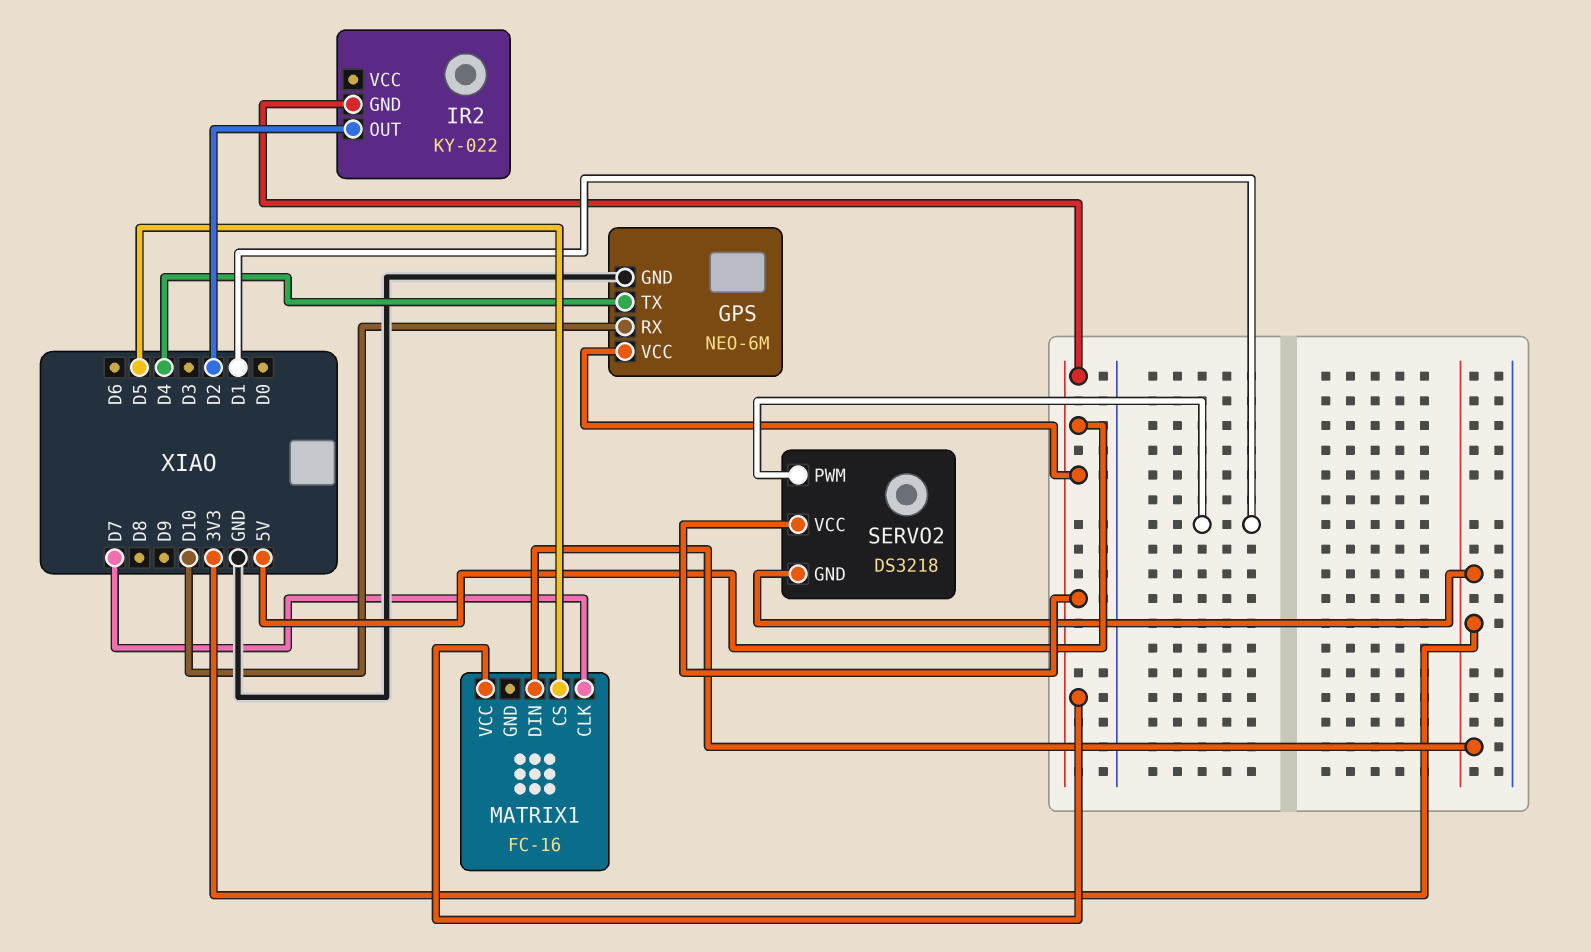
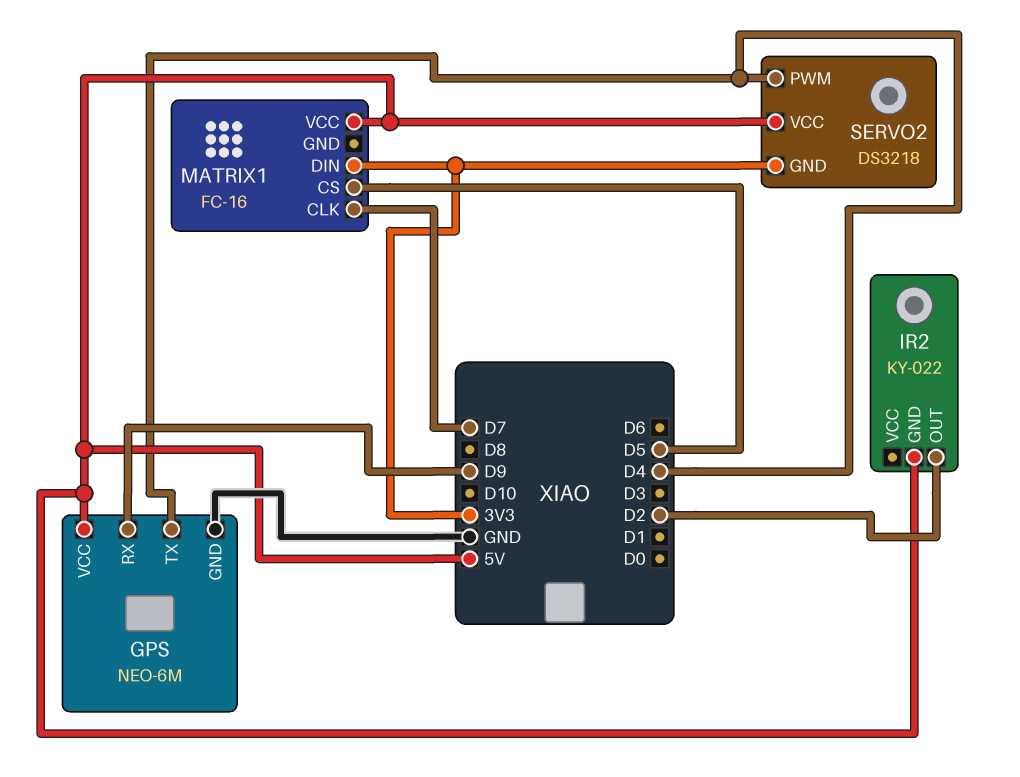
GPS pin RX: D10 -> D9
SERVO2 pin PWM: D1 -> D4

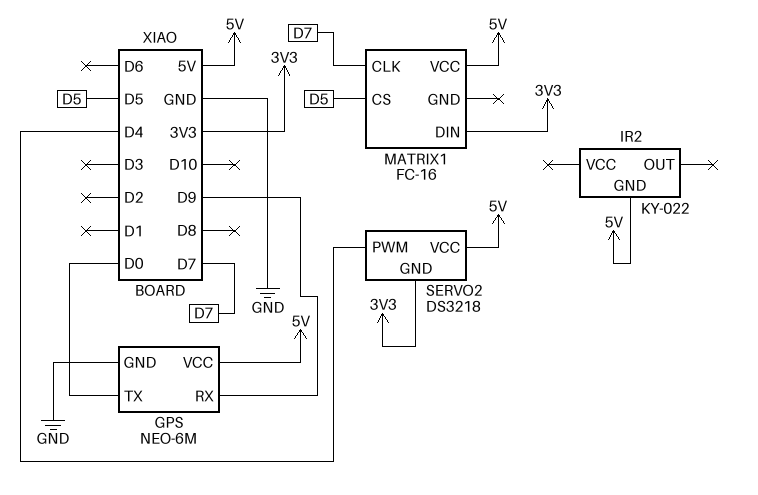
GPS pin TX: D4 -> D0
IR2 pin OUT: D2 -> none

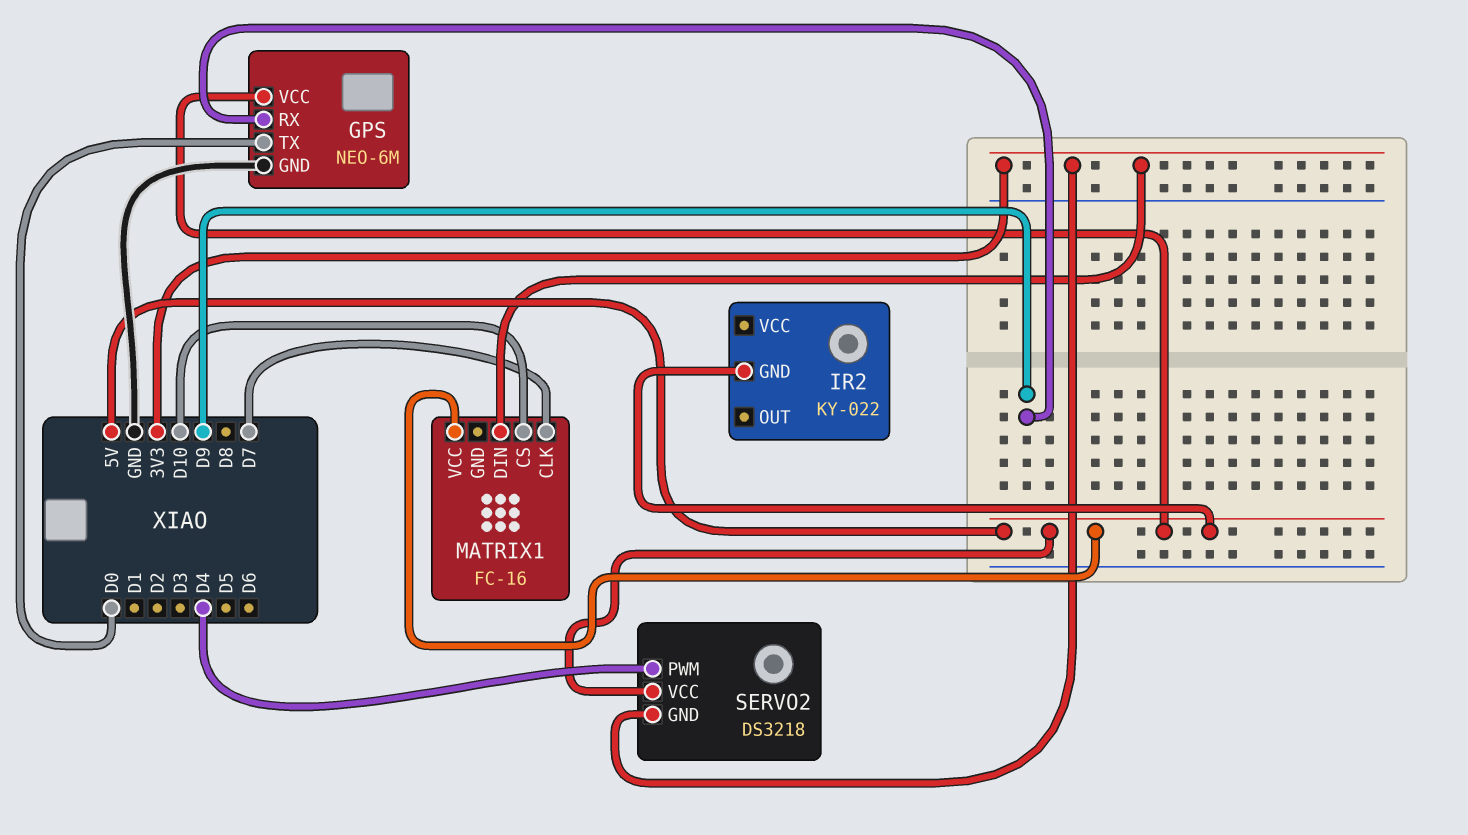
MATRIX1 pin CS: D5 -> D10

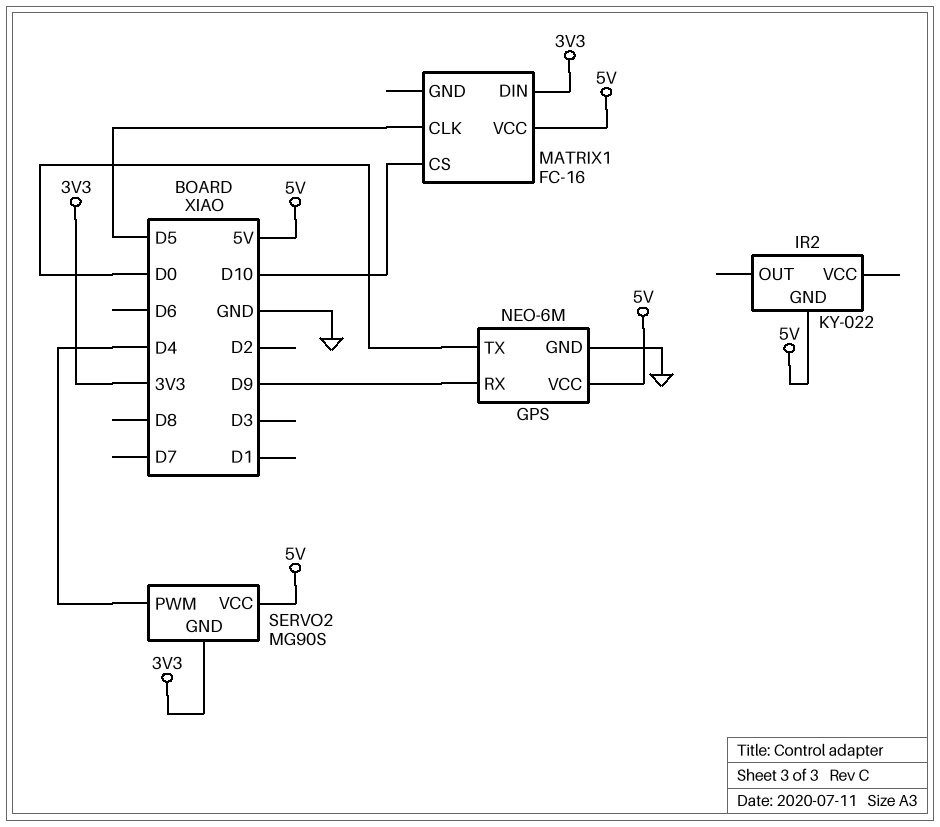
MATRIX1 pin CLK: D7 -> D5
SERVO2: DS3218 -> MG90S

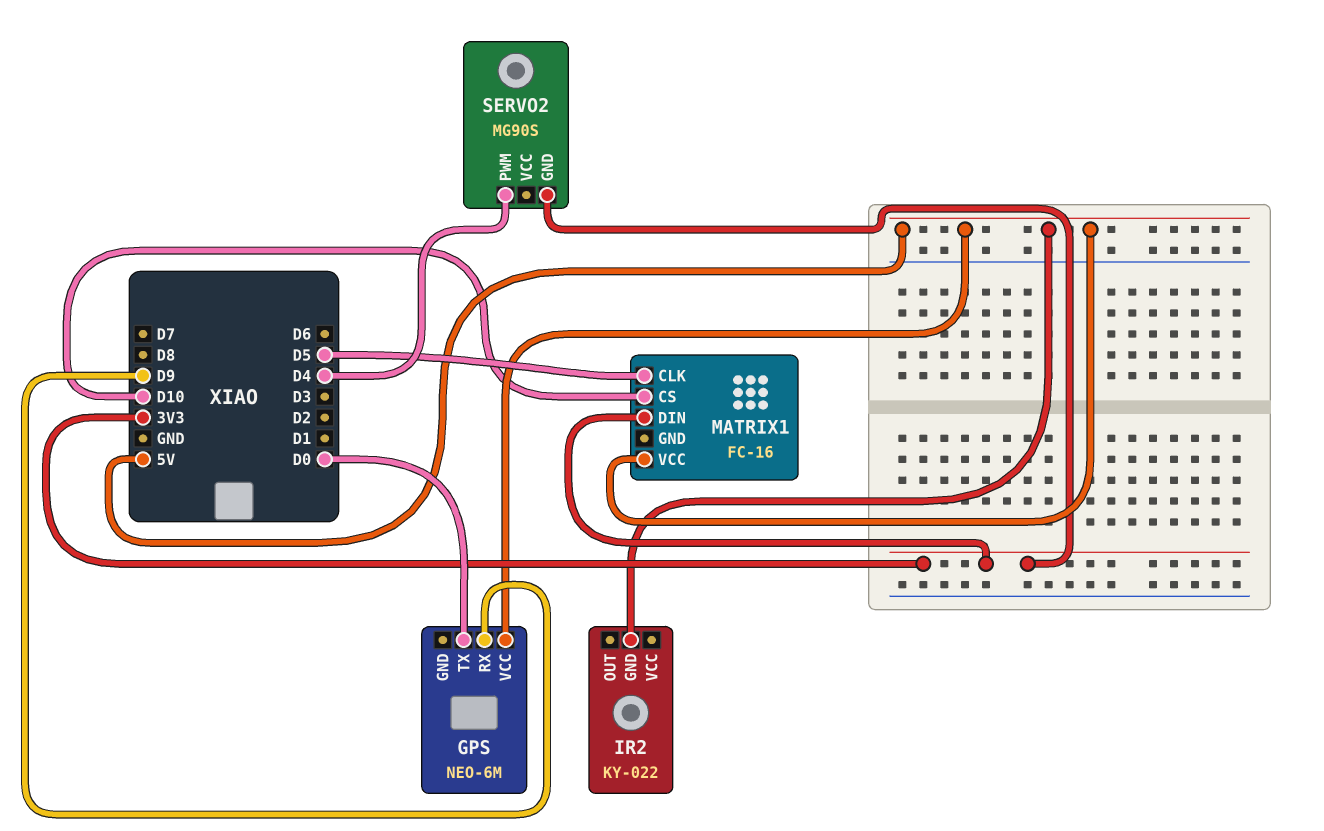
GPS pin GND: GND -> none
SERVO2 pin VCC: 5V -> none

